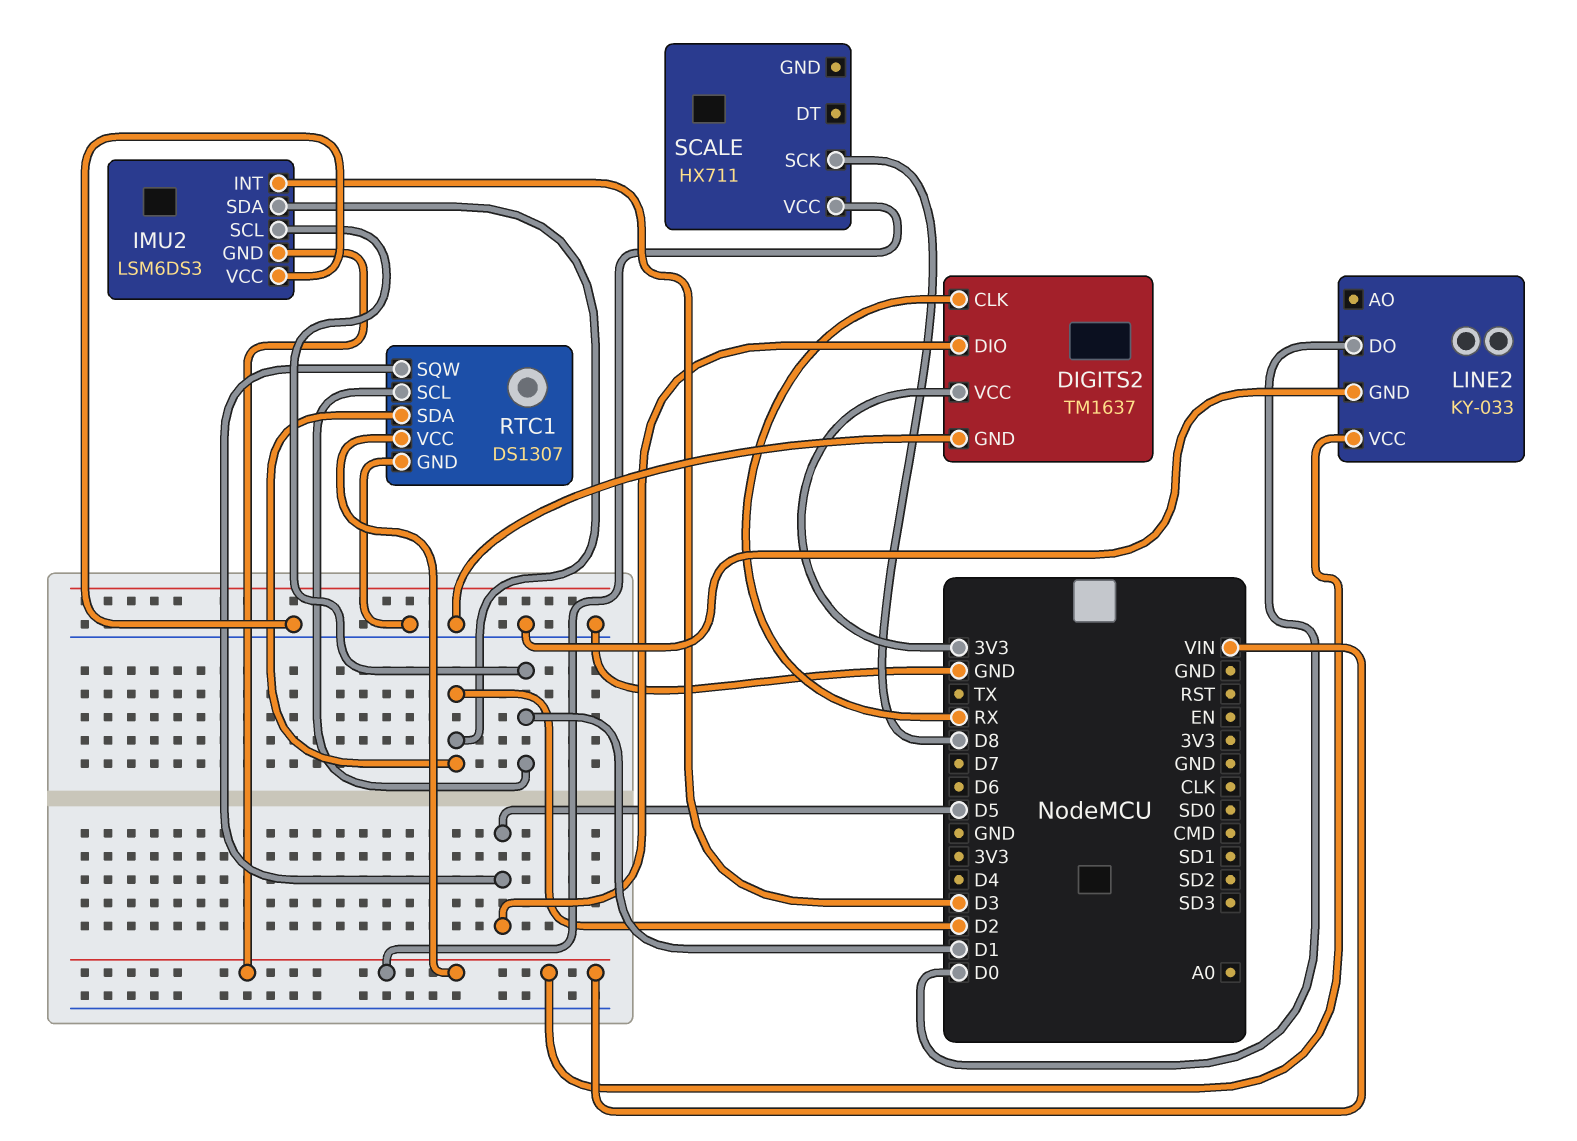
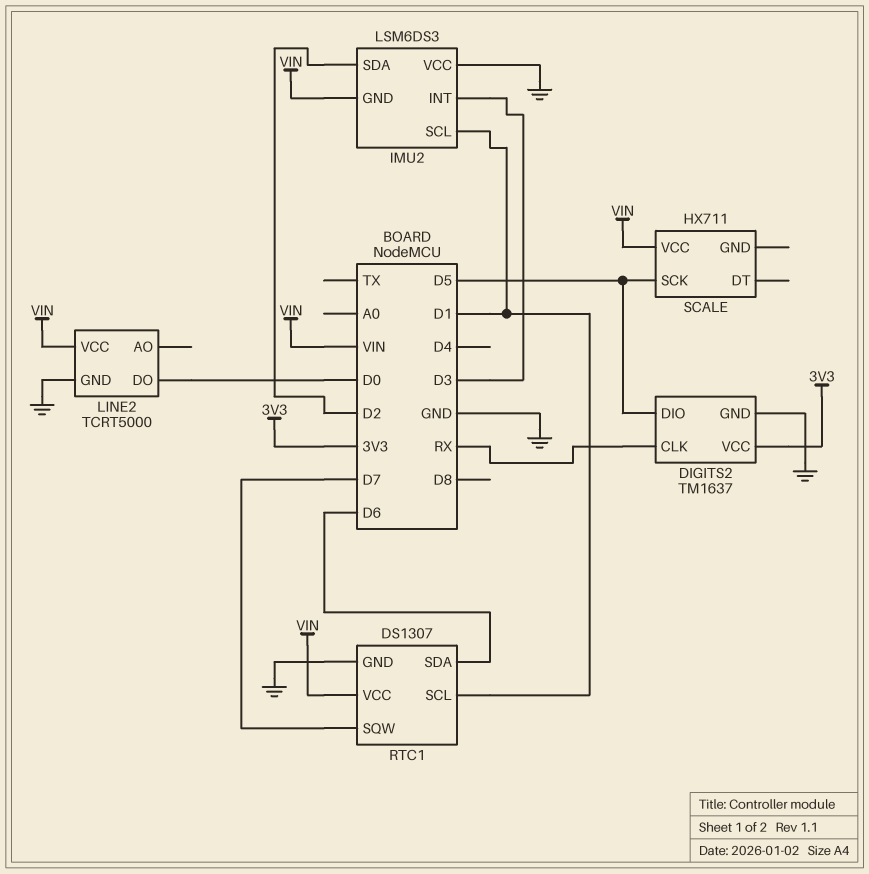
LINE2: KY-033 -> TCRT5000
RTC1 pin SDA: D2 -> D6
RTC1 pin SQW: D5 -> D7
SCALE pin SCK: D8 -> D5

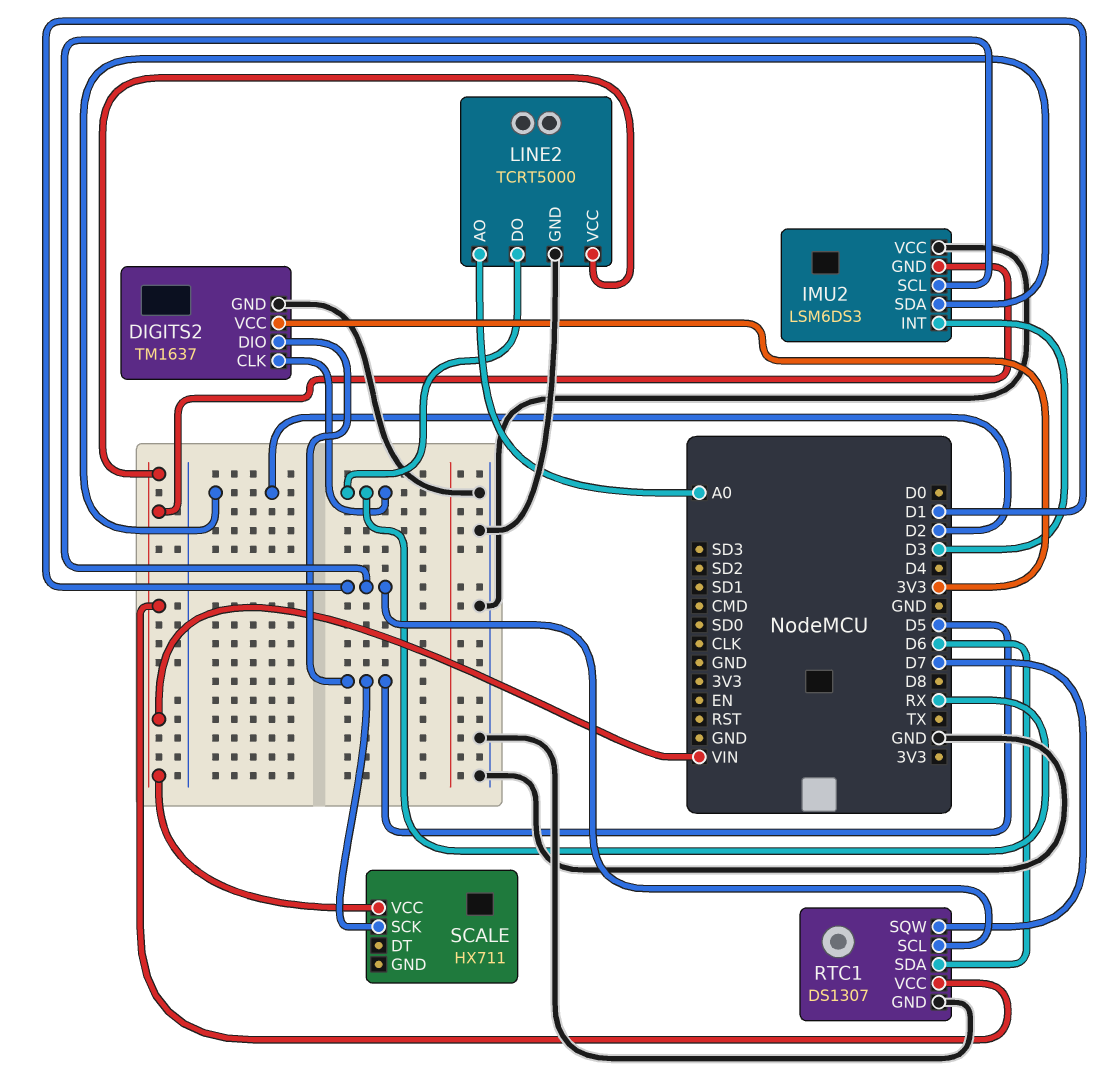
LINE2 pin AO: none -> A0
LINE2 pin DO: D0 -> RX

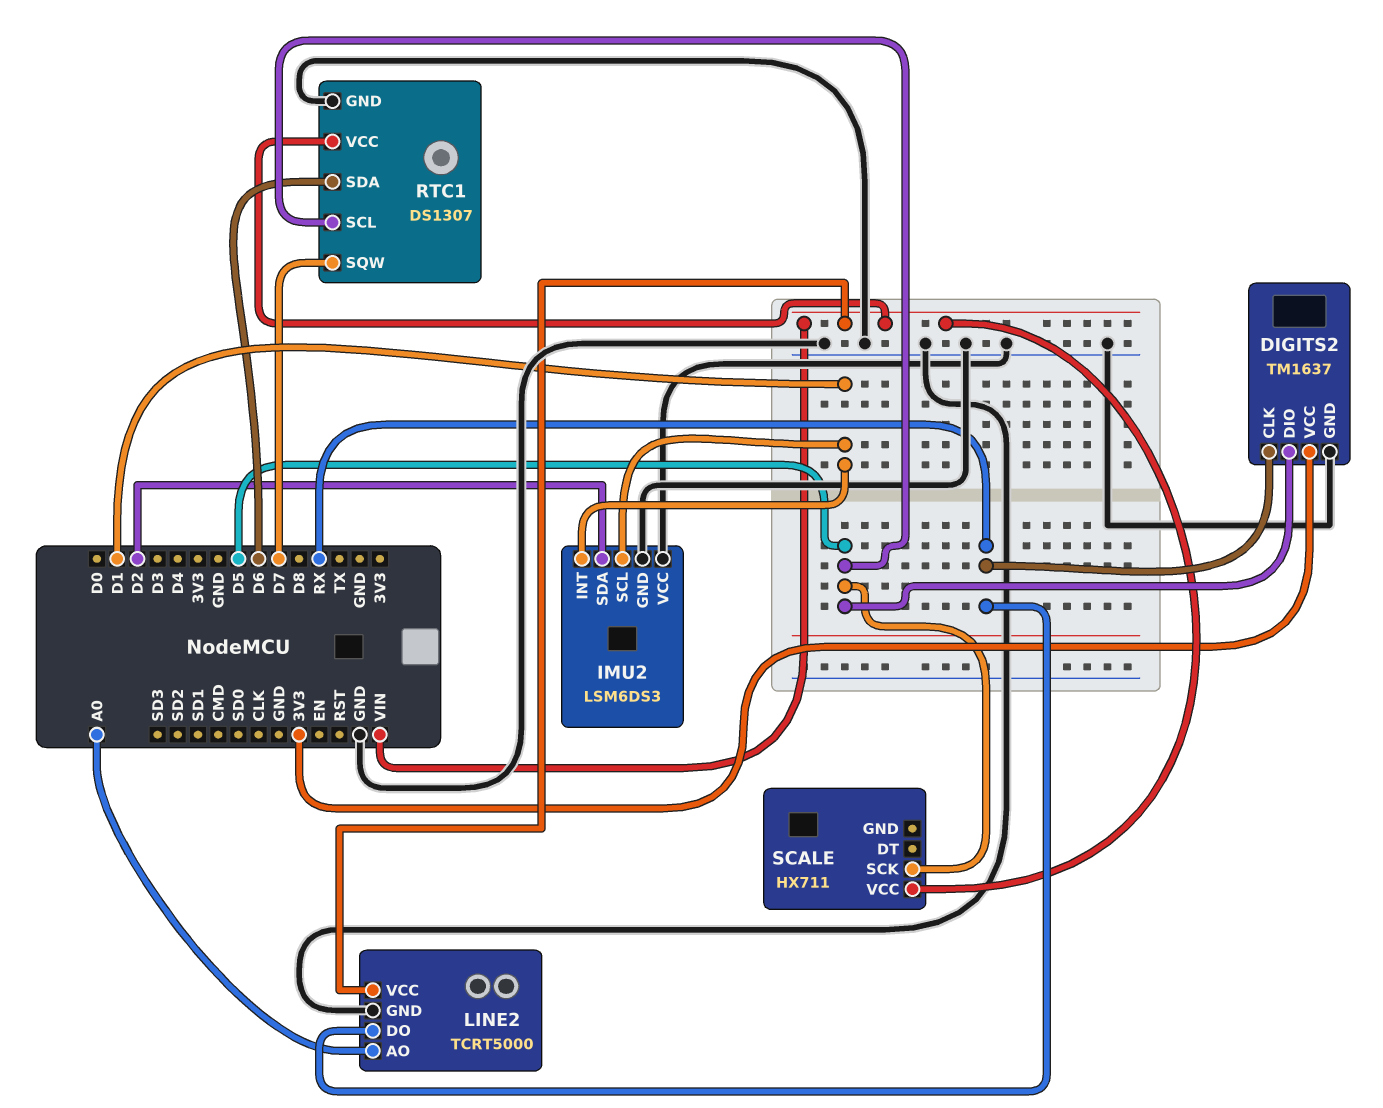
IMU2 pin GND: VIN -> GND
IMU2 pin INT: D3 -> D1
RTC1 pin SCL: D1 -> D5

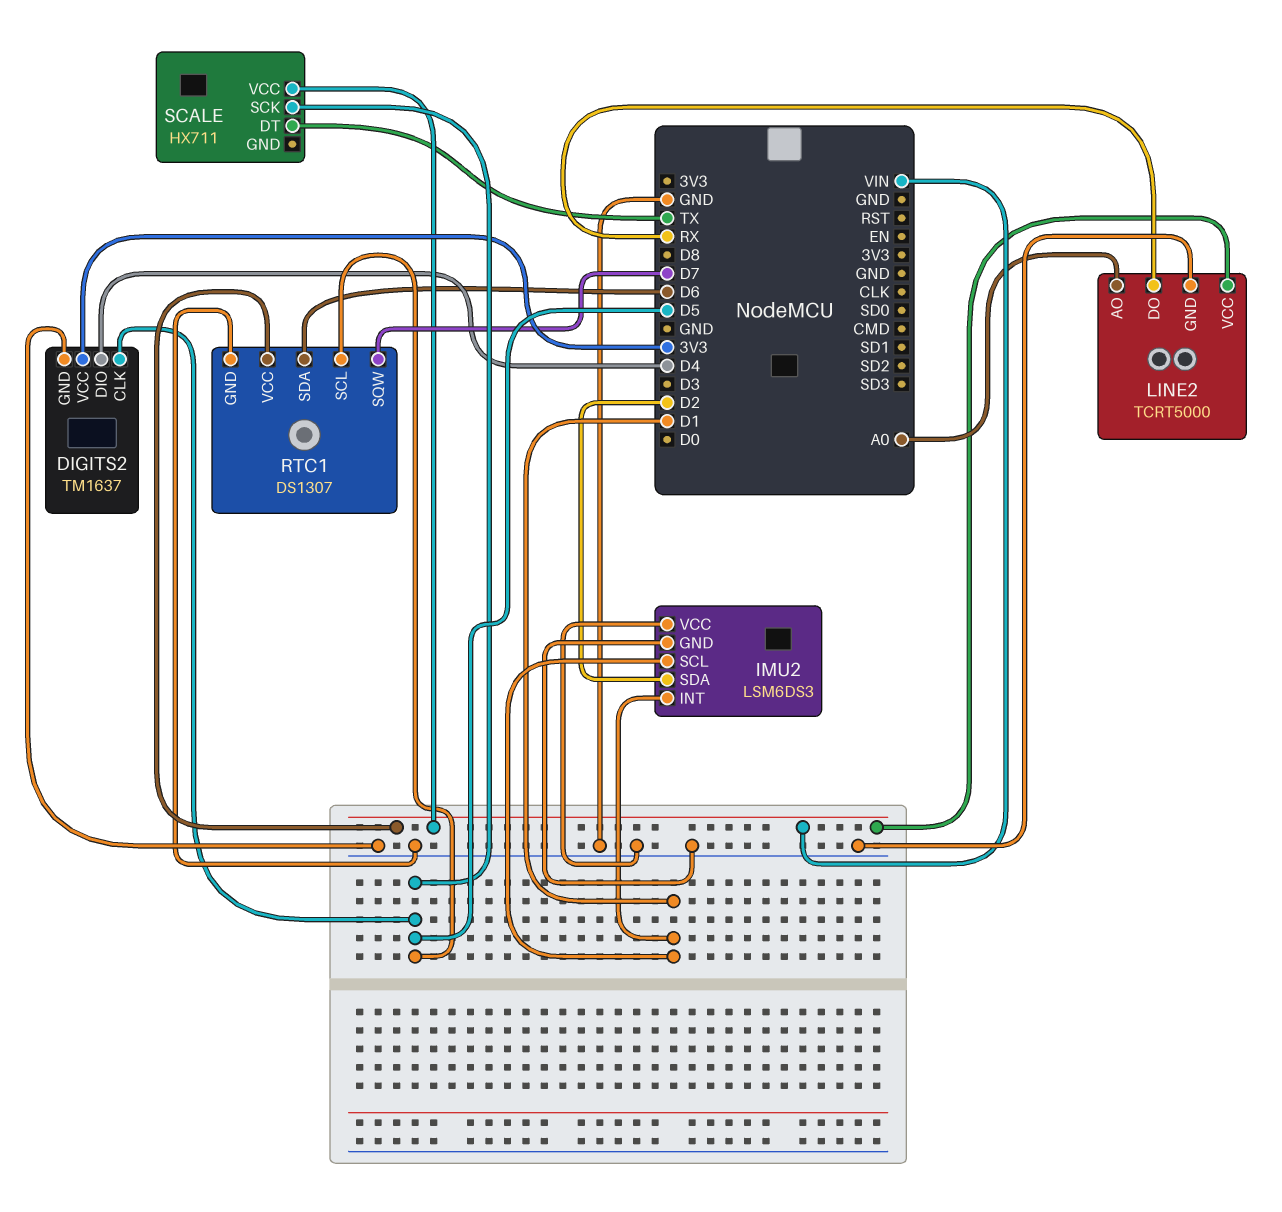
DIGITS2 pin CLK: RX -> D5
DIGITS2 pin DIO: D5 -> D4
SCALE pin DT: none -> TX

